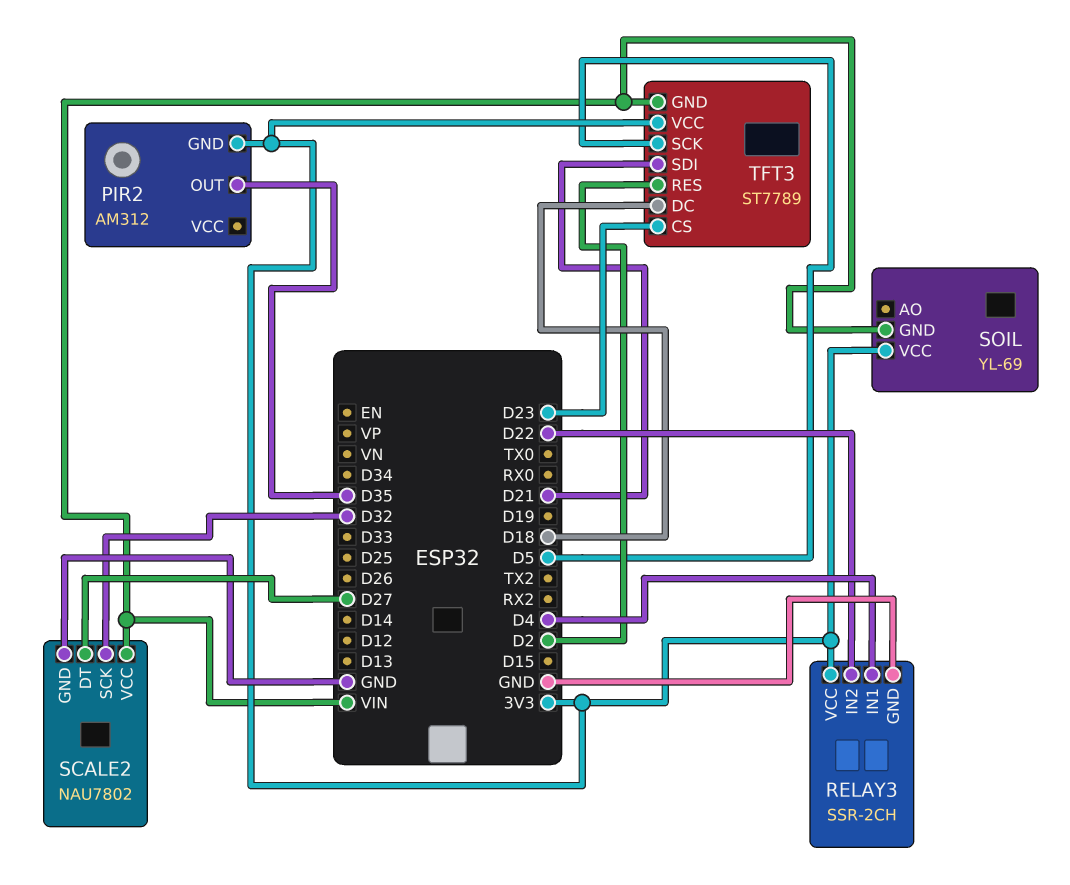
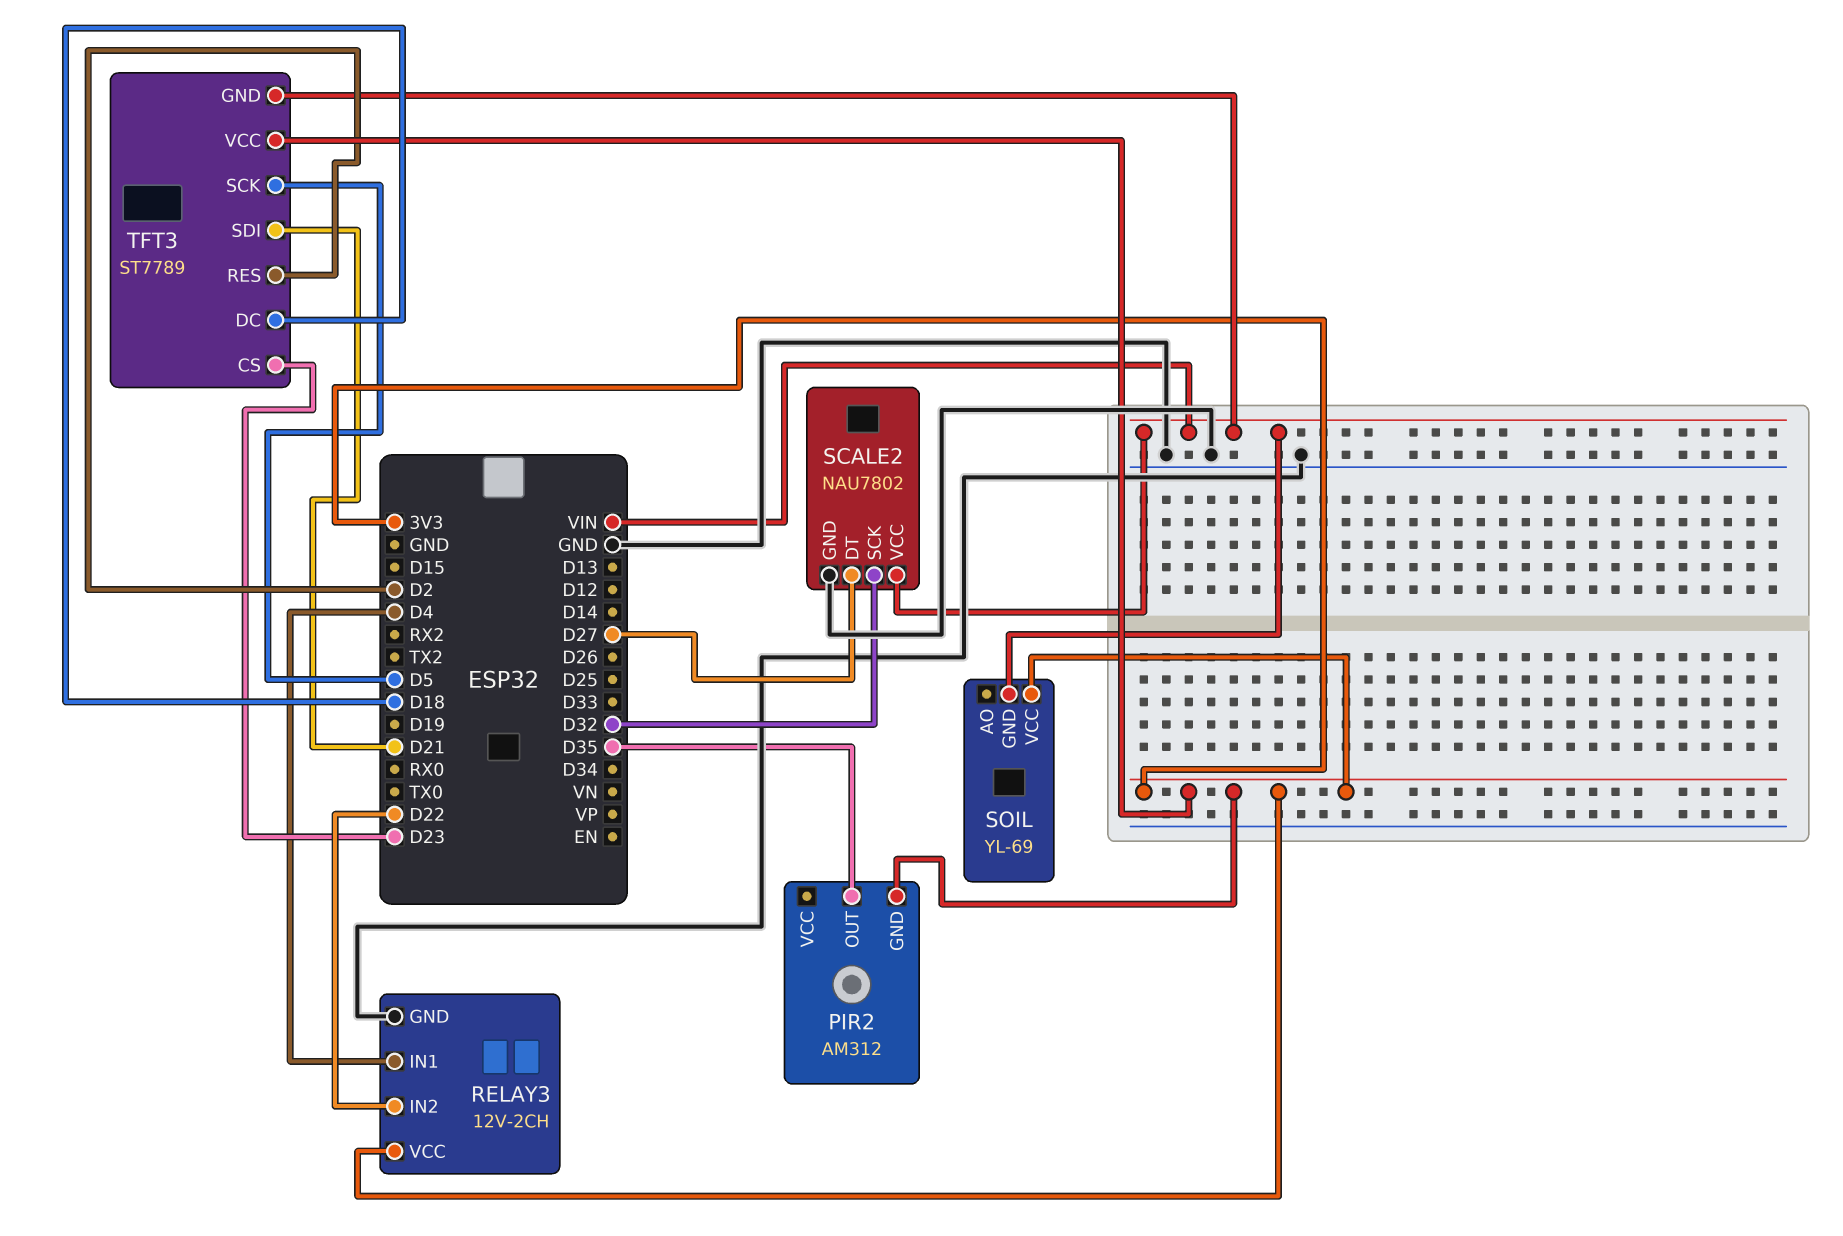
RELAY3: SSR-2CH -> 12V-2CH

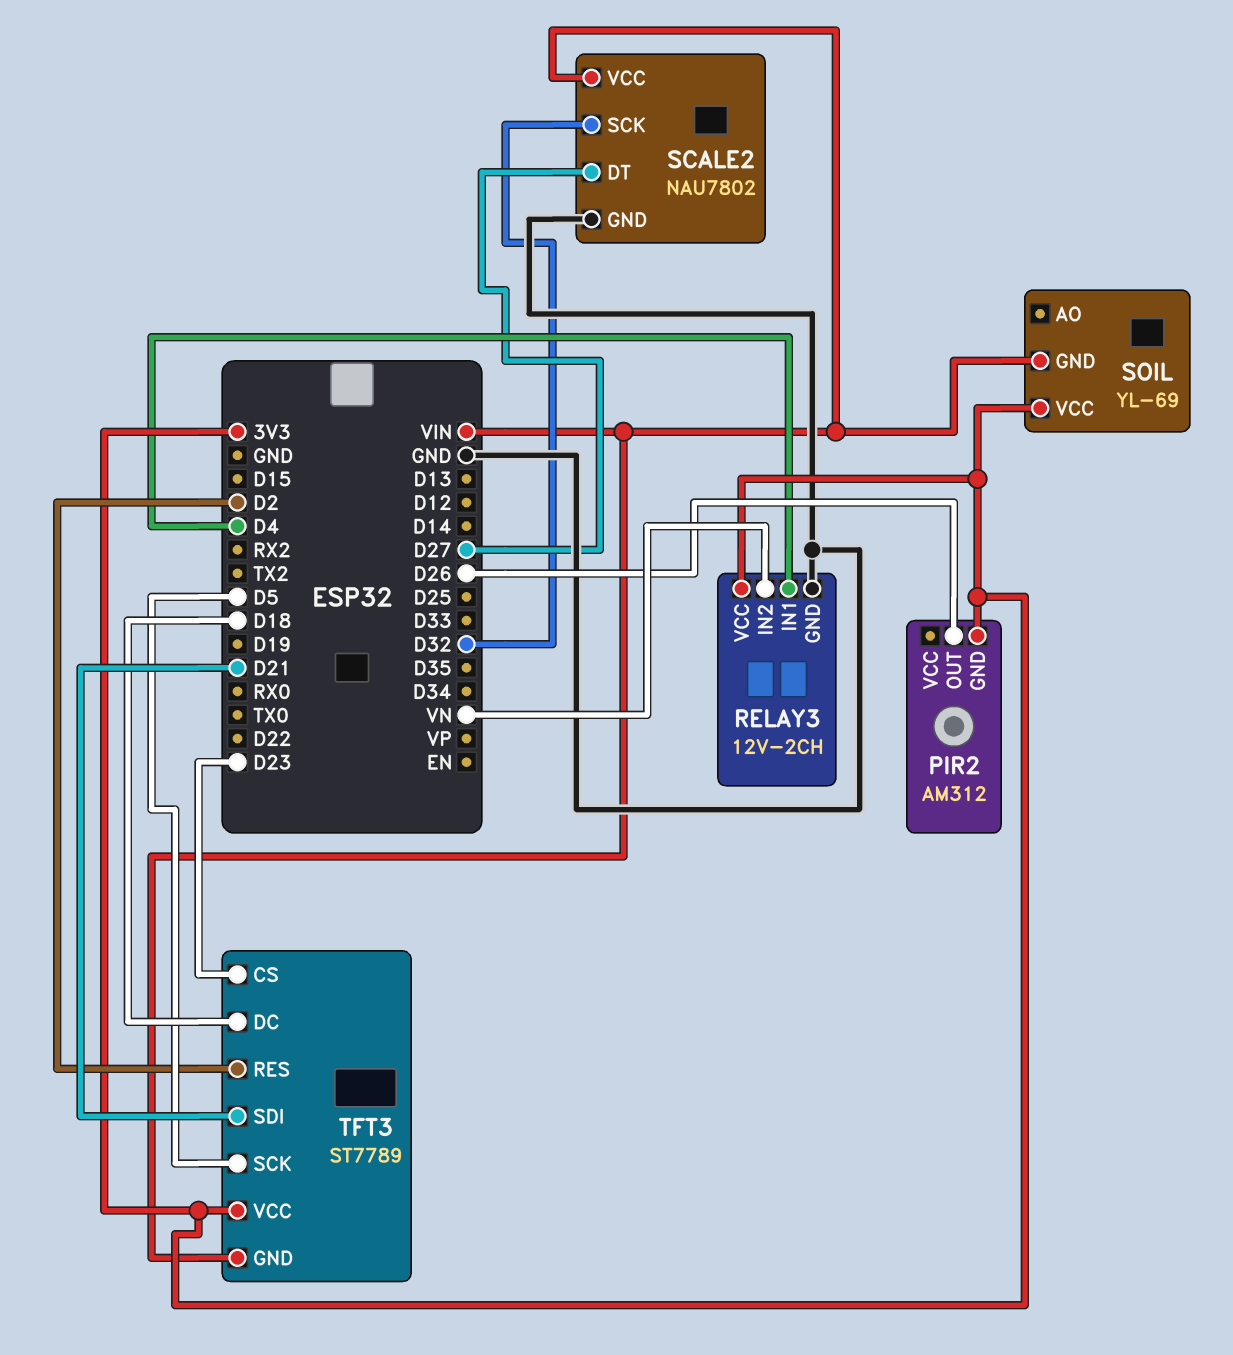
PIR2 pin OUT: D35 -> D26
RELAY3 pin IN2: D22 -> VN

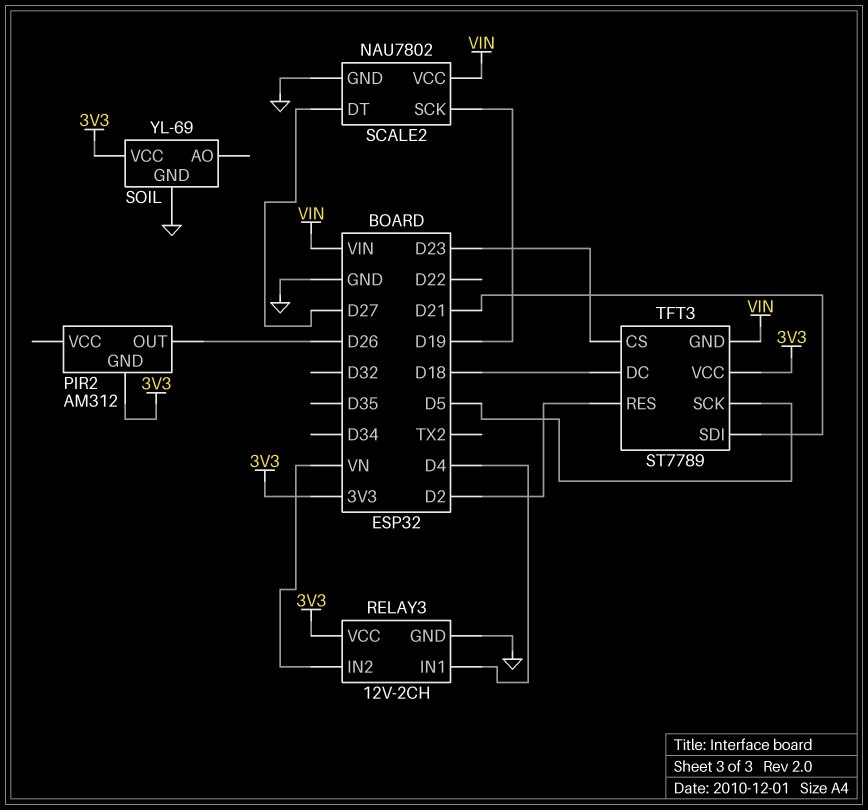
SCALE2 pin SCK: D32 -> D19
SOIL pin GND: VIN -> GND

